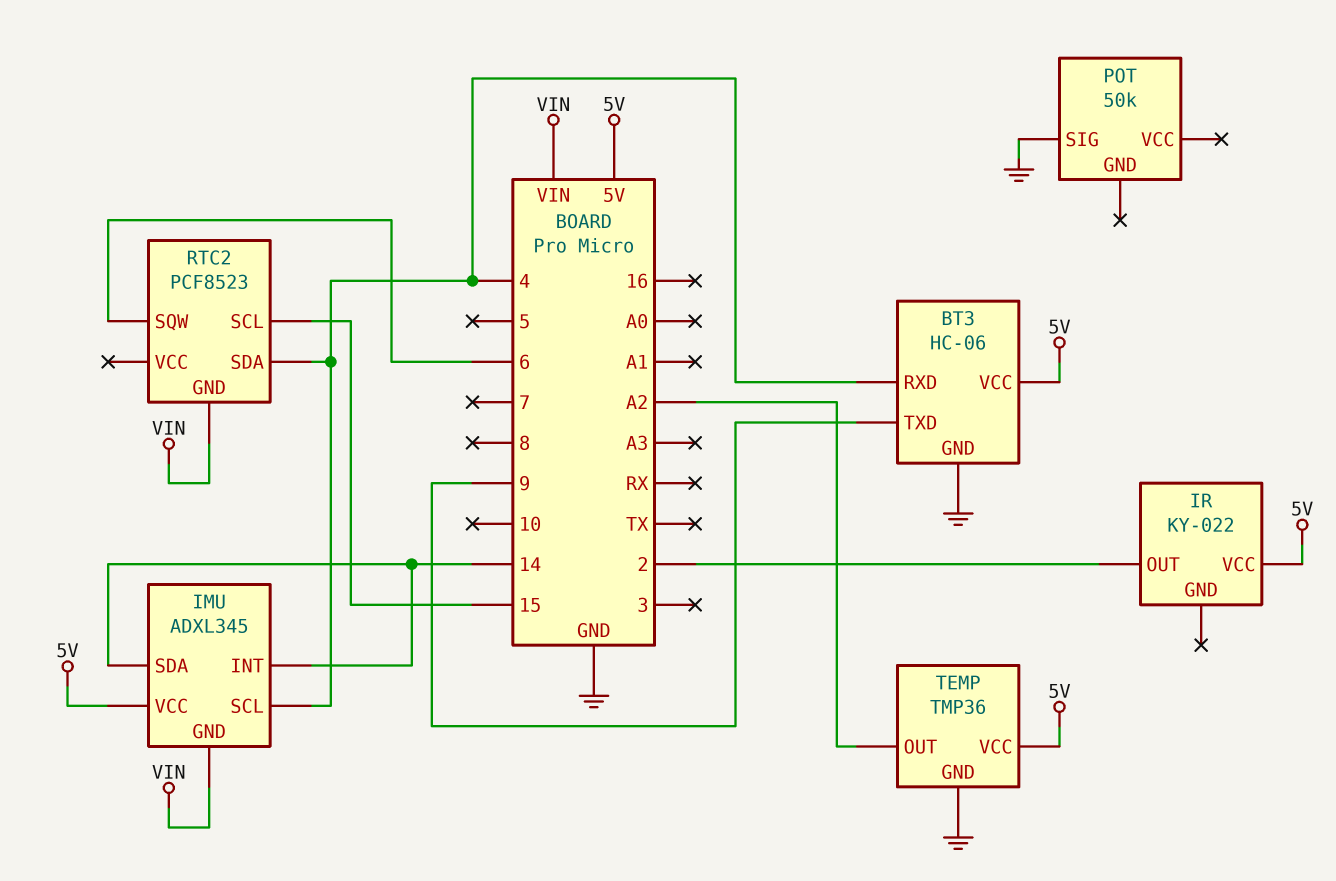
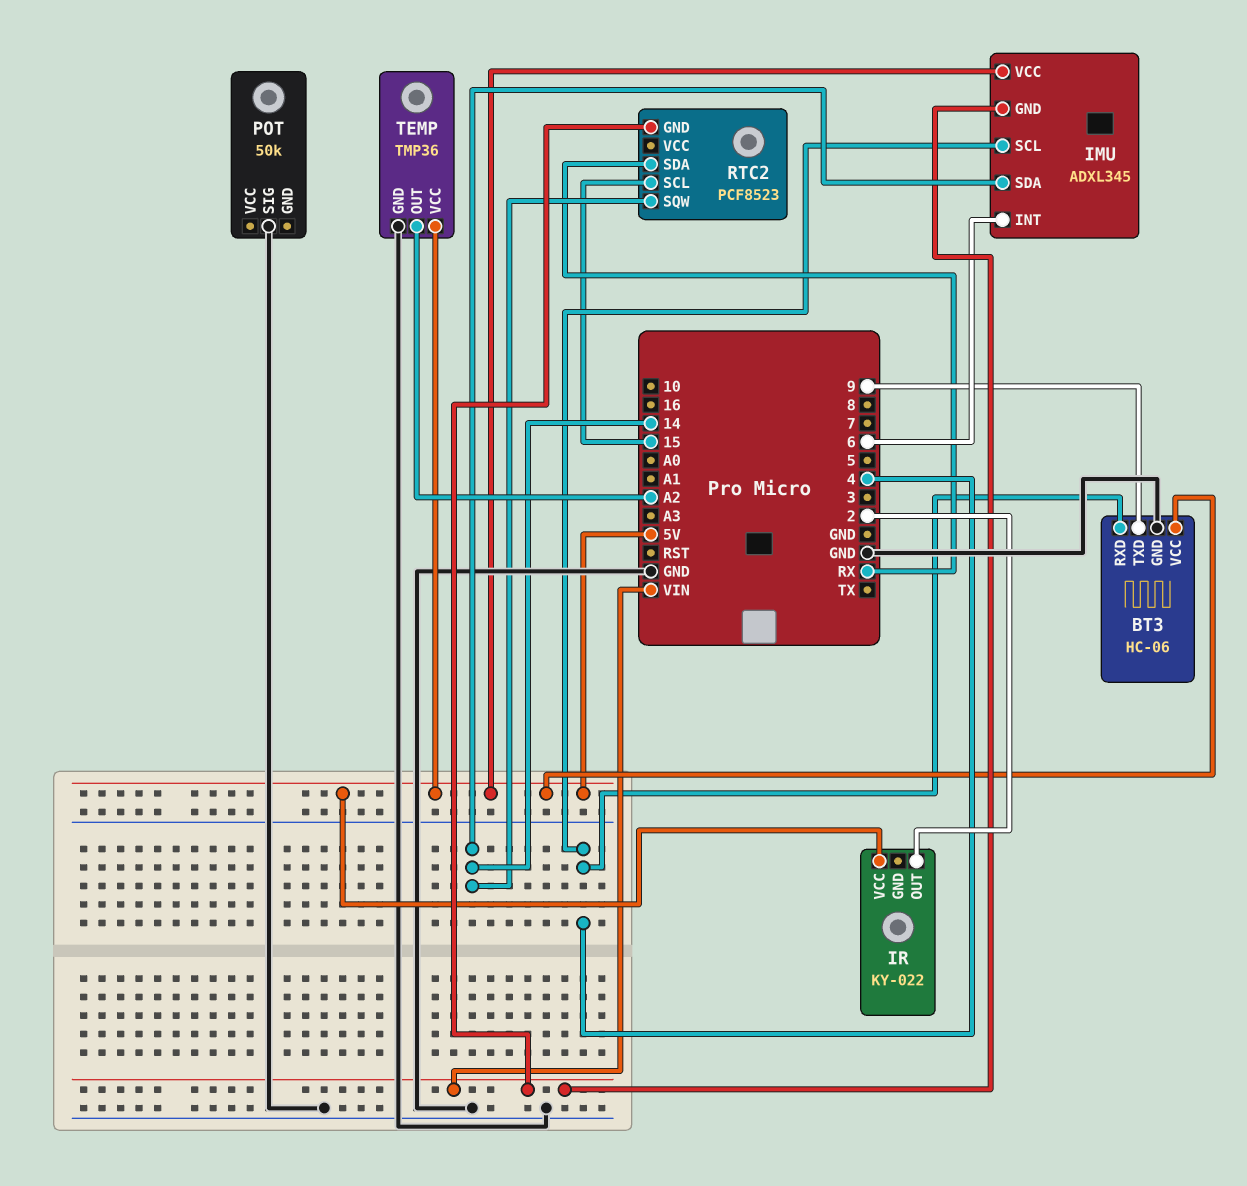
IMU pin INT: 14 -> 6
RTC2 pin SDA: 4 -> RX
RTC2 pin SQW: 6 -> 14

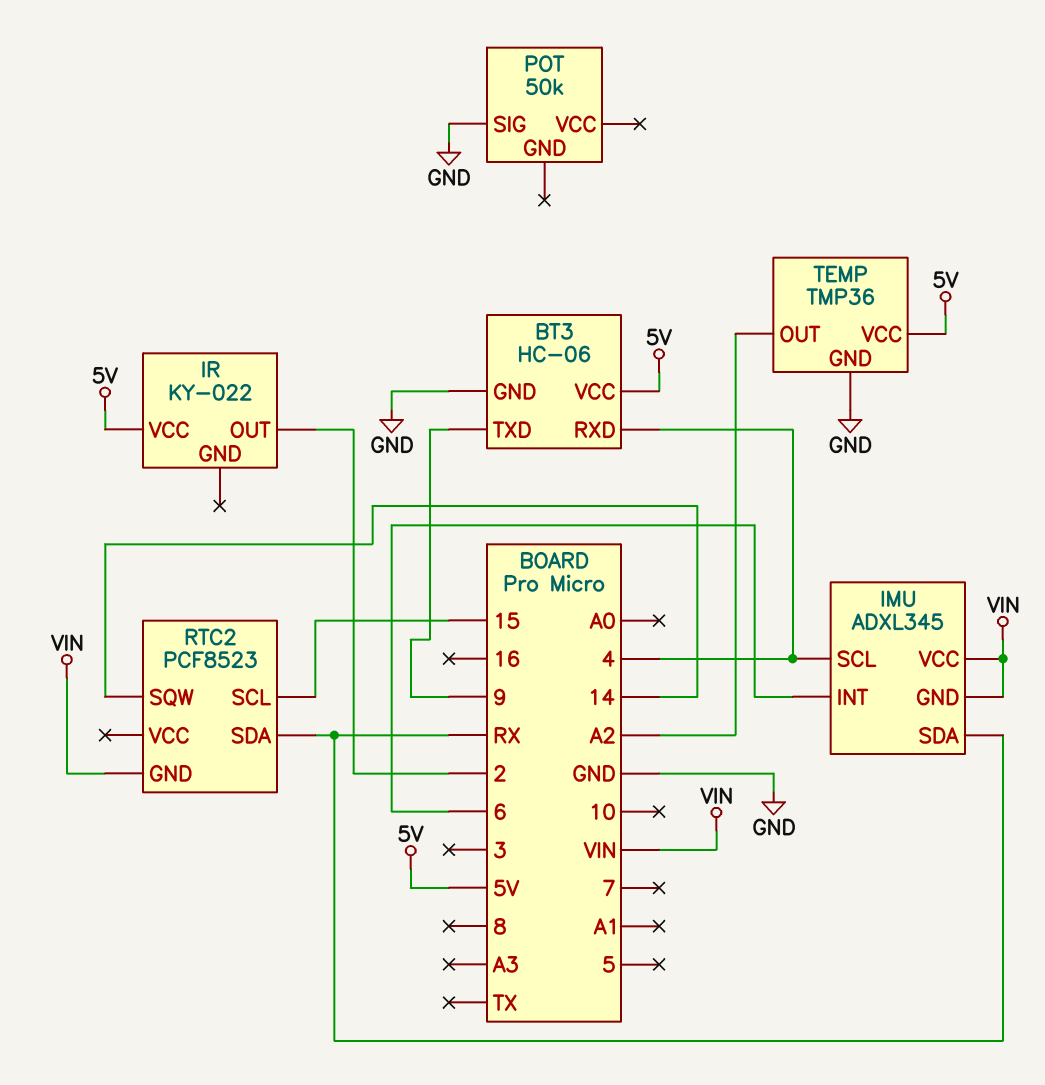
IMU pin SDA: 14 -> RX
IMU pin VCC: 5V -> VIN

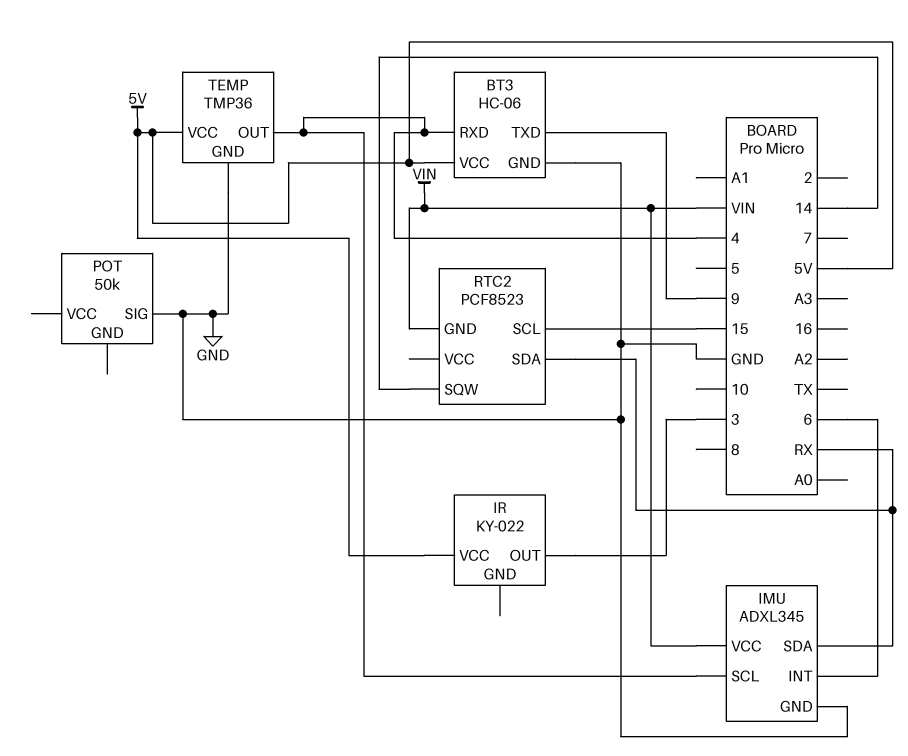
IMU pin GND: VIN -> GND
IR pin OUT: 2 -> 3
TEMP pin OUT: A2 -> 4

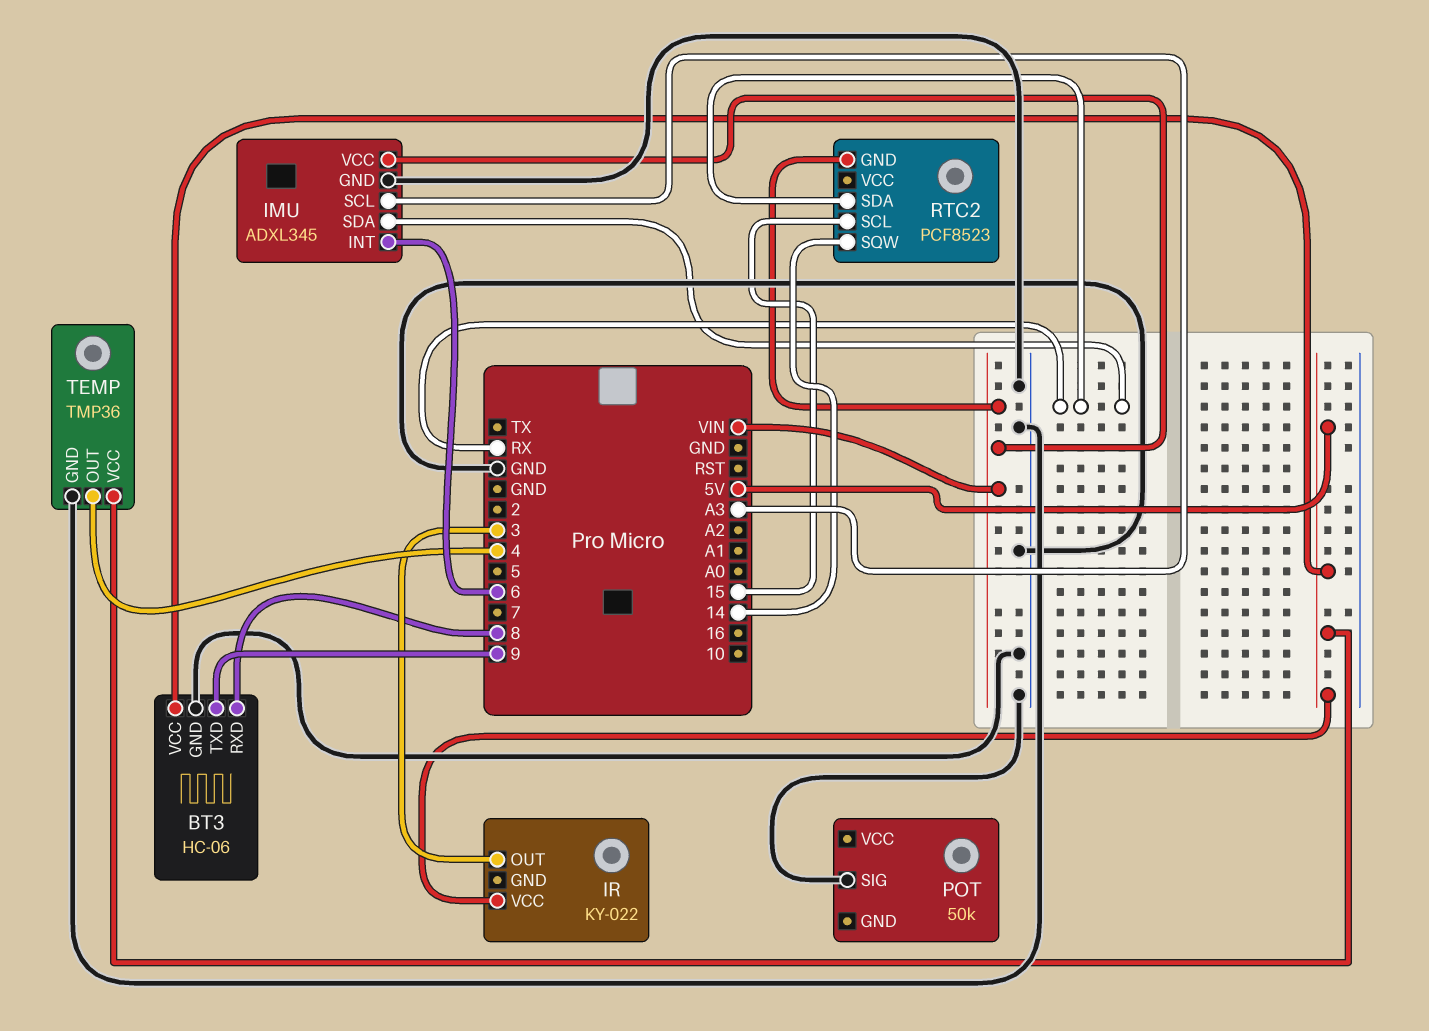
BT3 pin RXD: 4 -> 8
IMU pin SCL: 4 -> A3

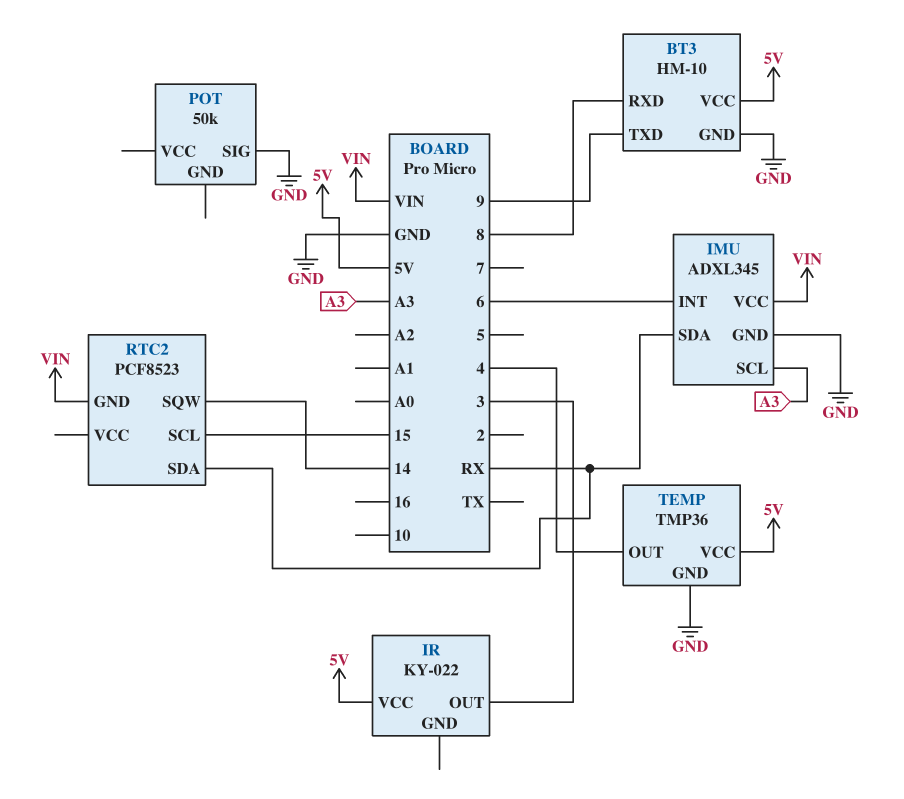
BT3: HC-06 -> HM-10

